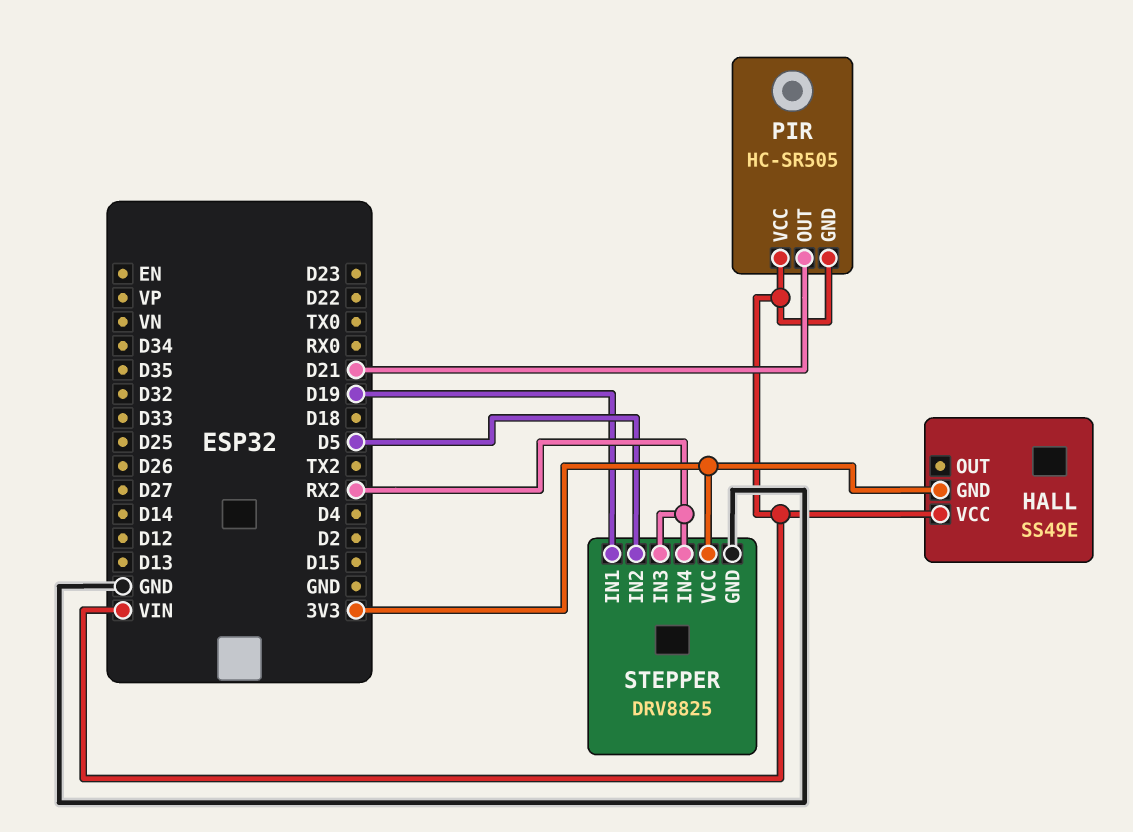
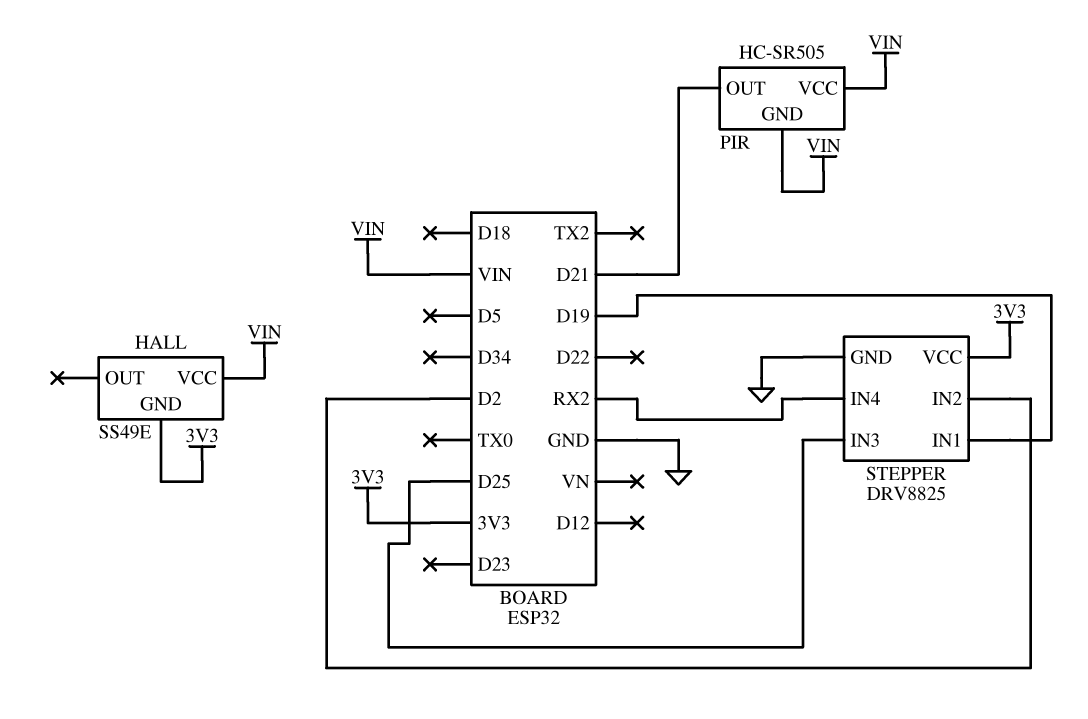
STEPPER pin IN2: D5 -> D2
STEPPER pin IN3: RX2 -> D25

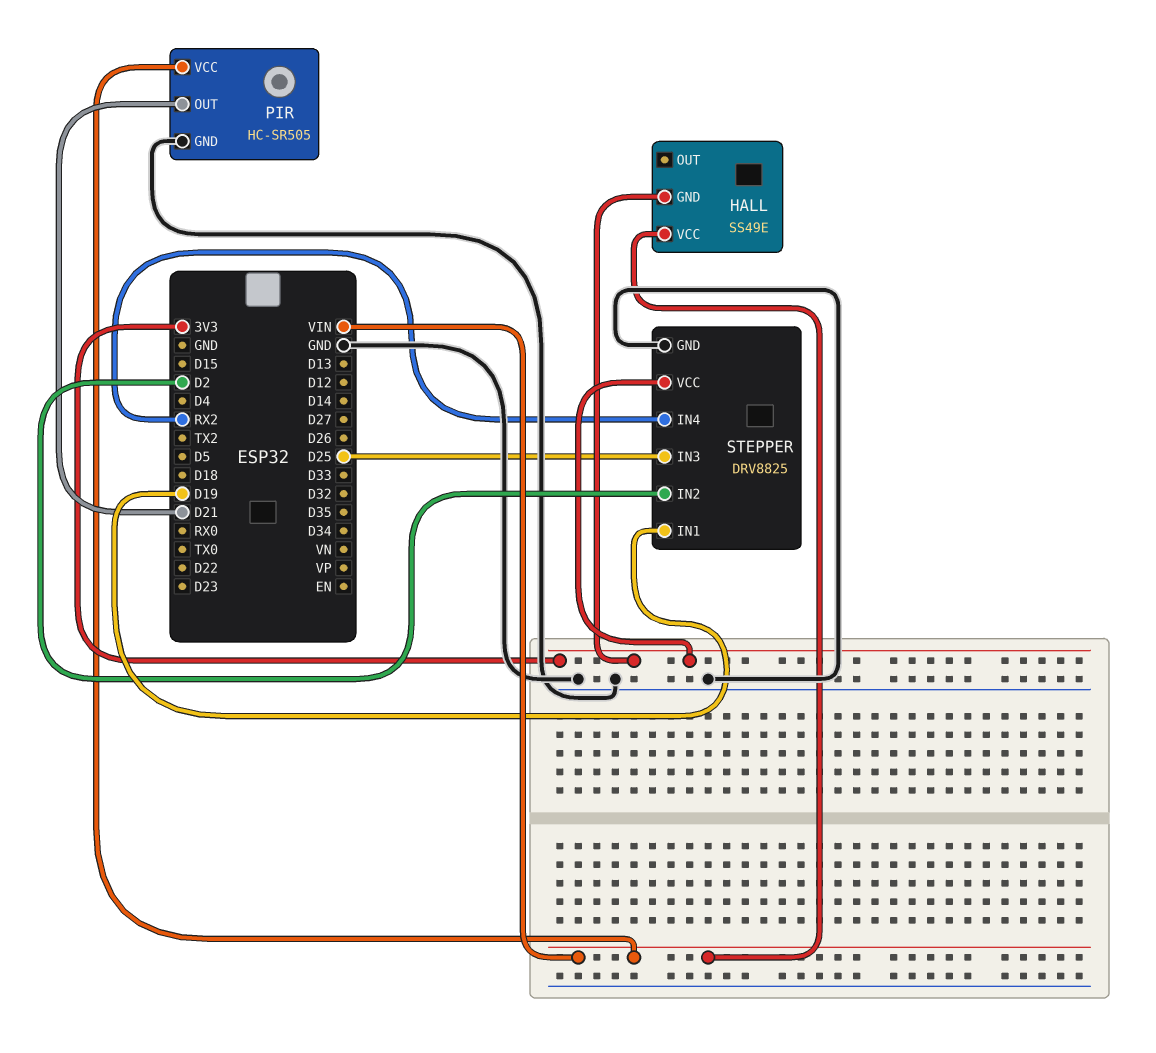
PIR pin GND: VIN -> GND

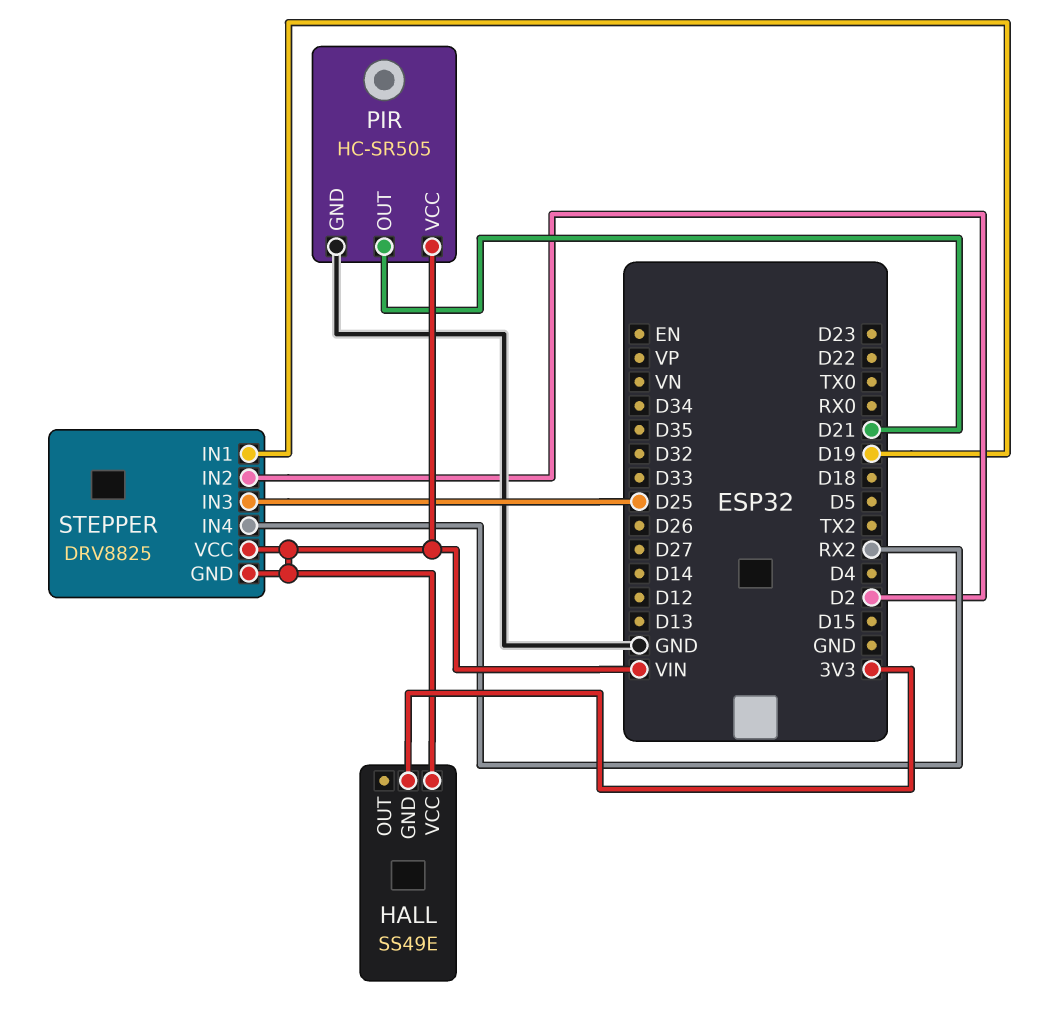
STEPPER pin GND: GND -> VIN
STEPPER pin VCC: 3V3 -> VIN

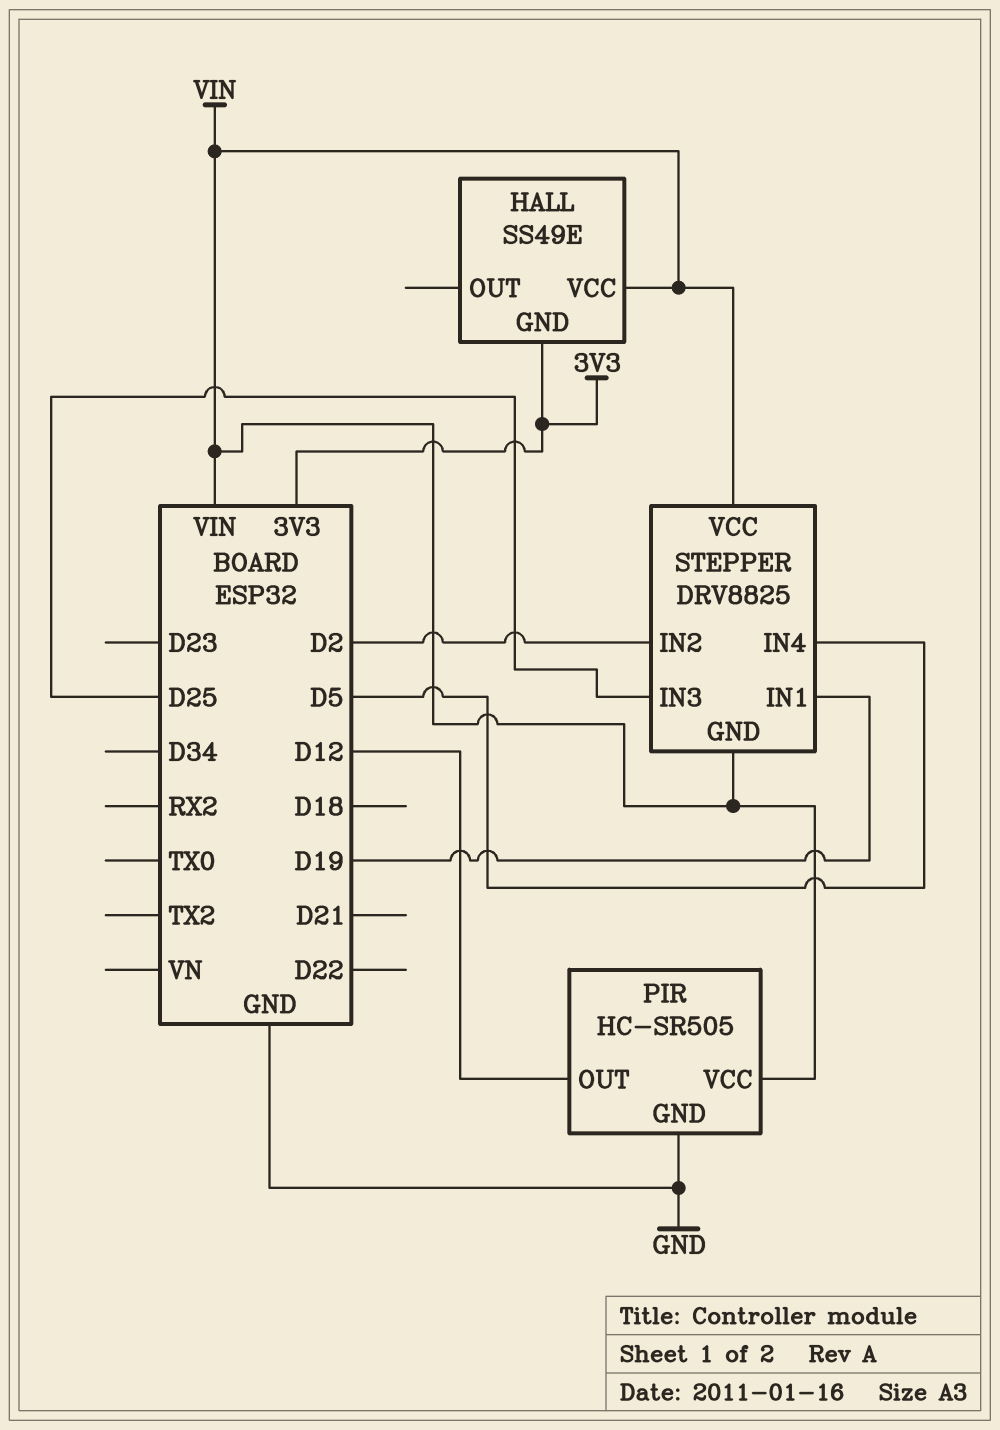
PIR pin OUT: D21 -> D12
STEPPER pin IN4: RX2 -> D5

